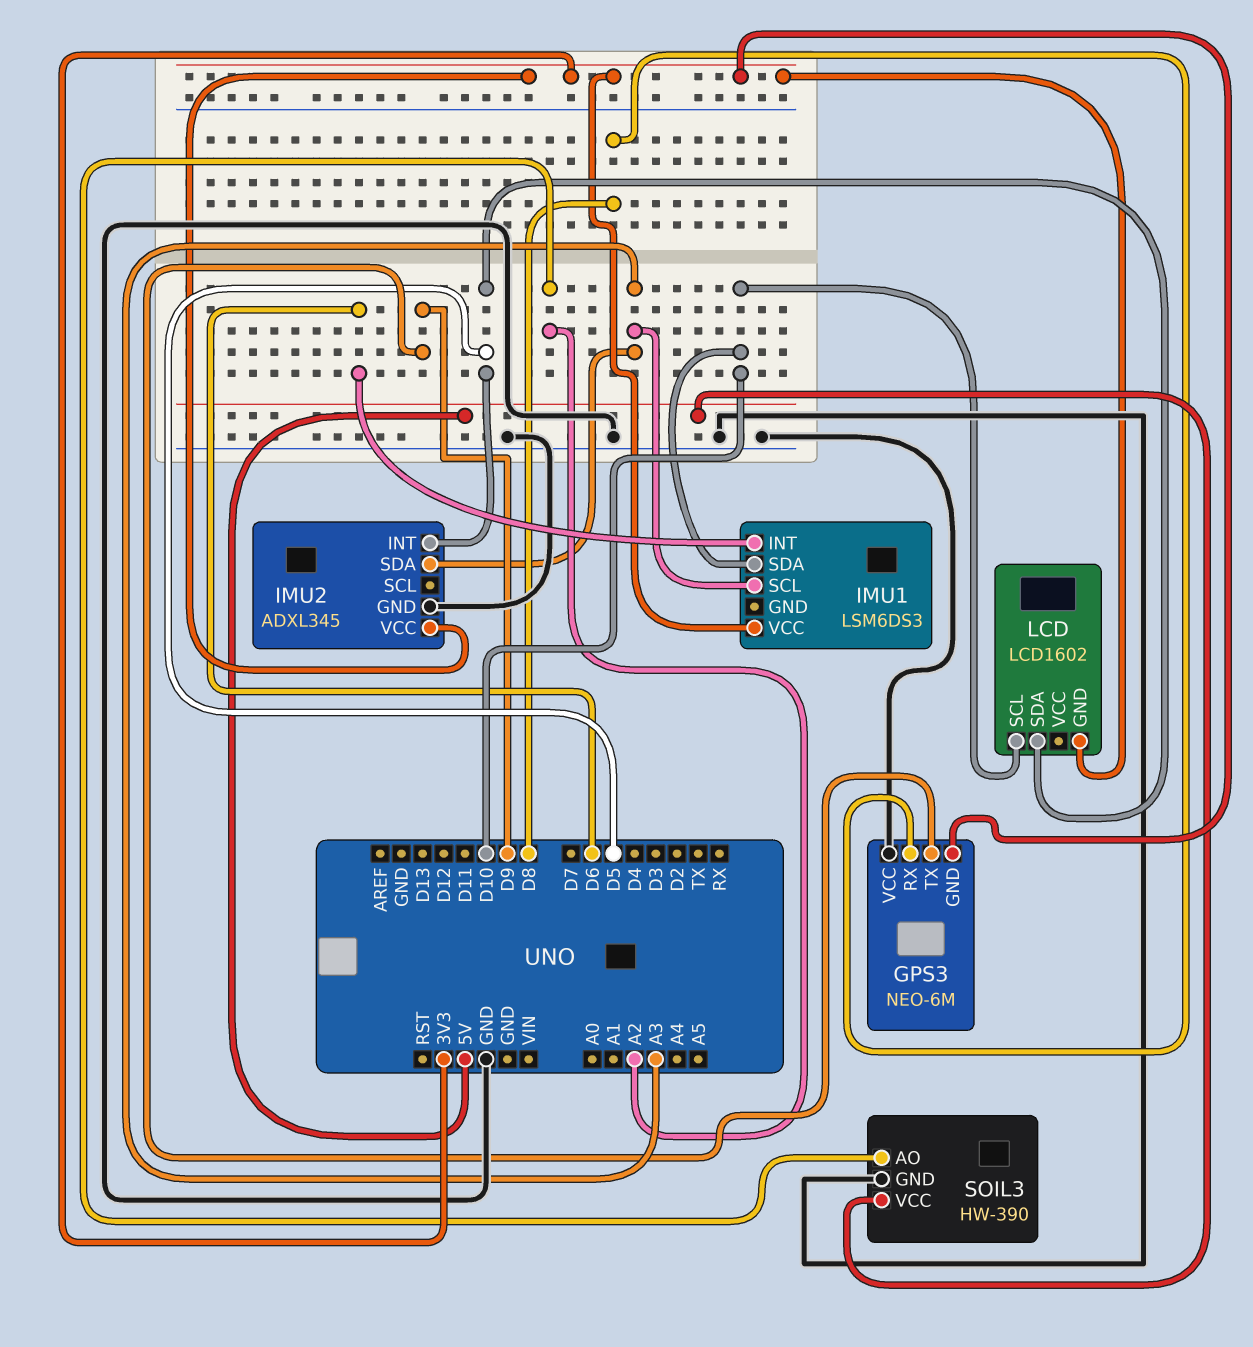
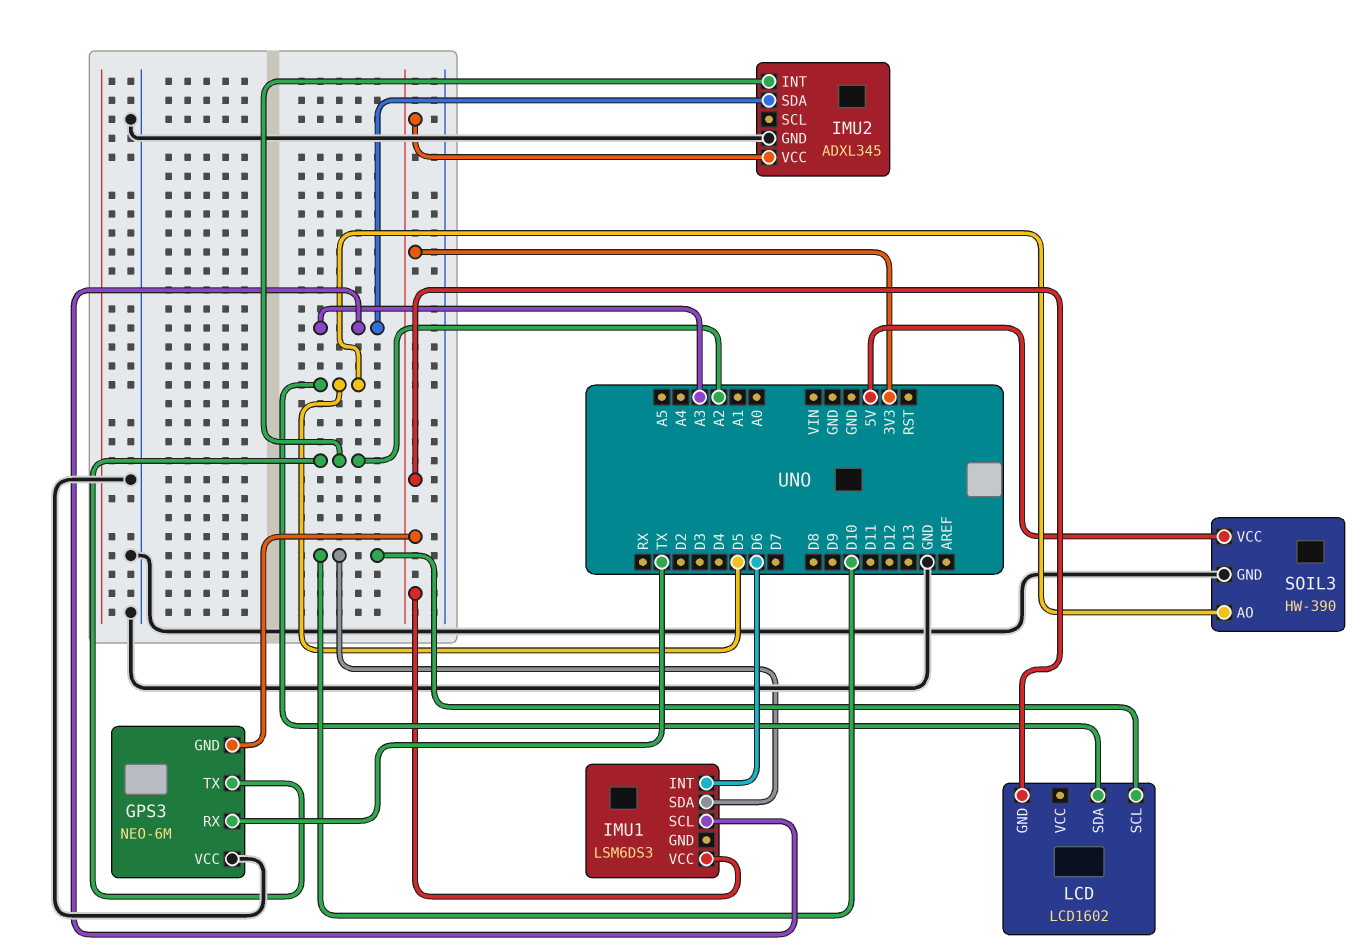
GPS3 pin RX: D8 -> TX
GPS3 pin TX: D9 -> A2
IMU2 pin INT: D5 -> A2
SOIL3 pin AO: A2 -> D5

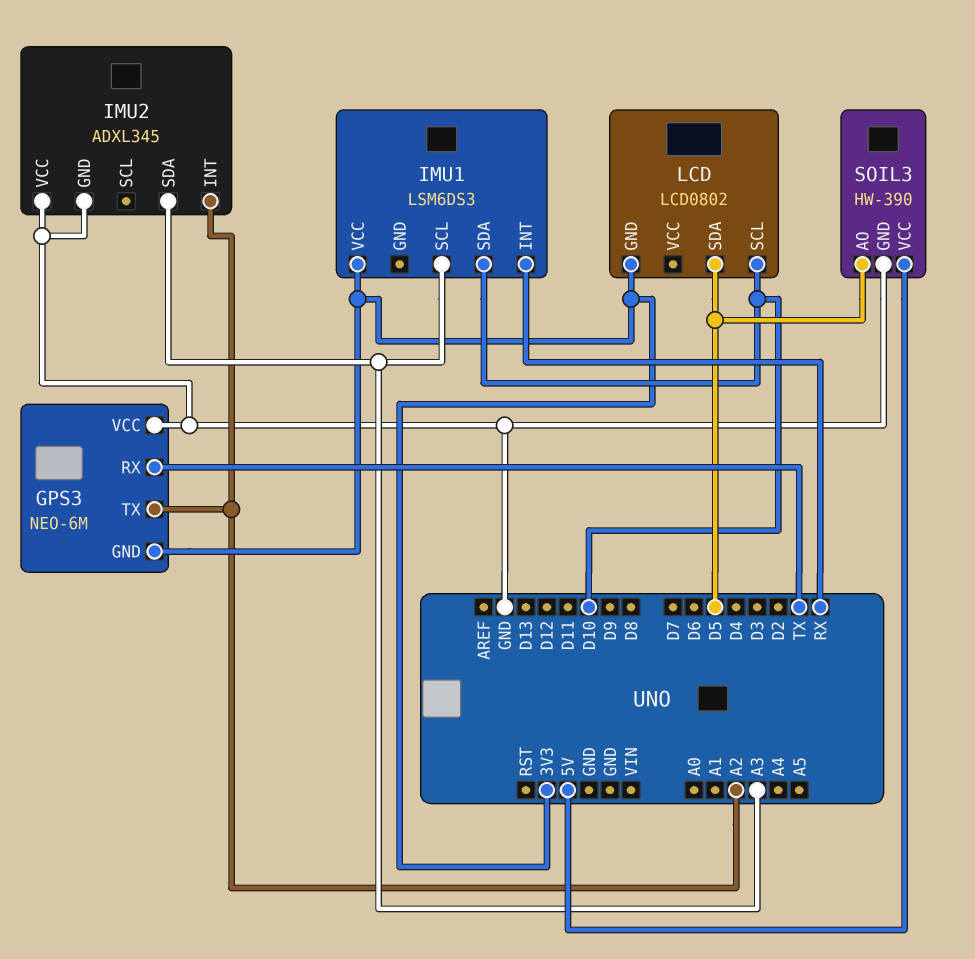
IMU1 pin INT: D6 -> RX
IMU2 pin VCC: 3V3 -> GND
LCD: LCD1602 -> LCD0802

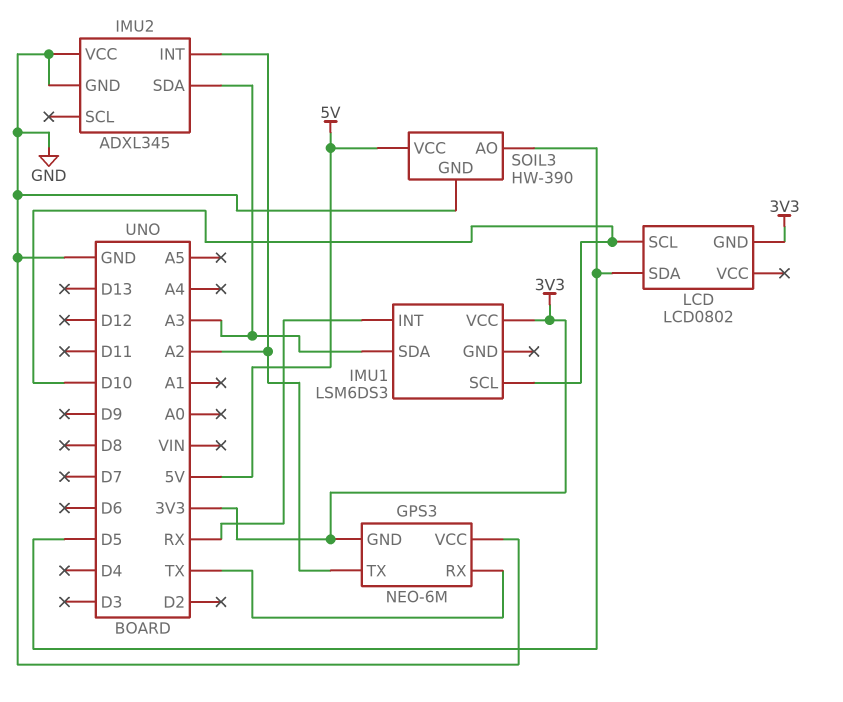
IMU1 pin SCL: A3 -> D10
IMU1 pin SDA: D10 -> A3

